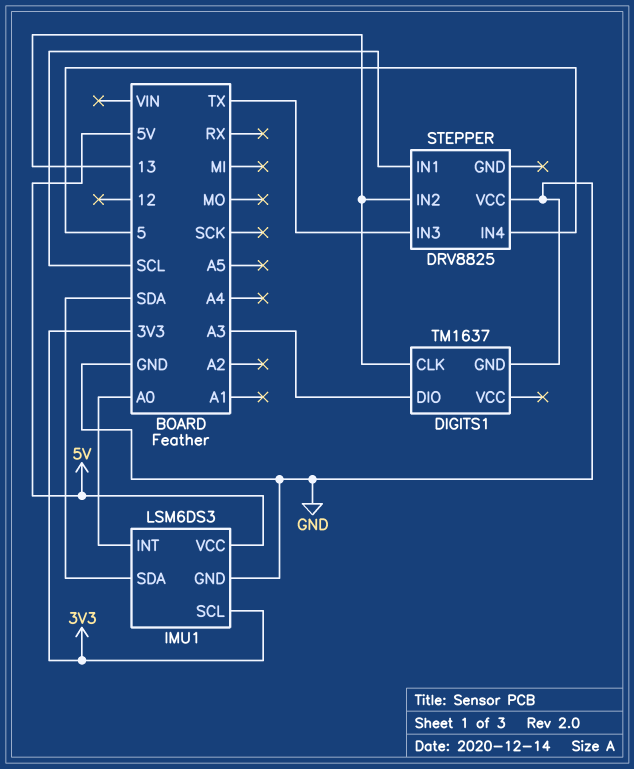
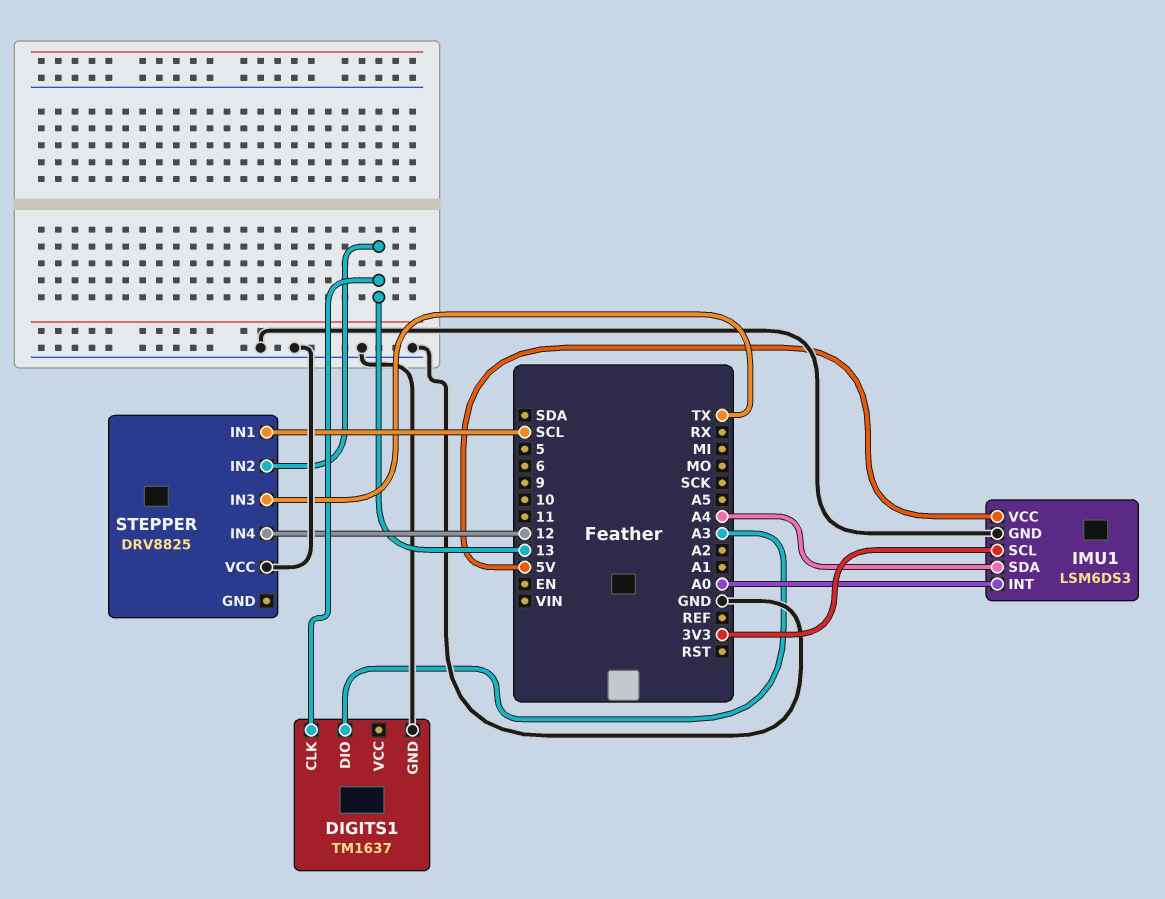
IMU1 pin SDA: SDA -> A4
STEPPER pin IN4: 5 -> 12

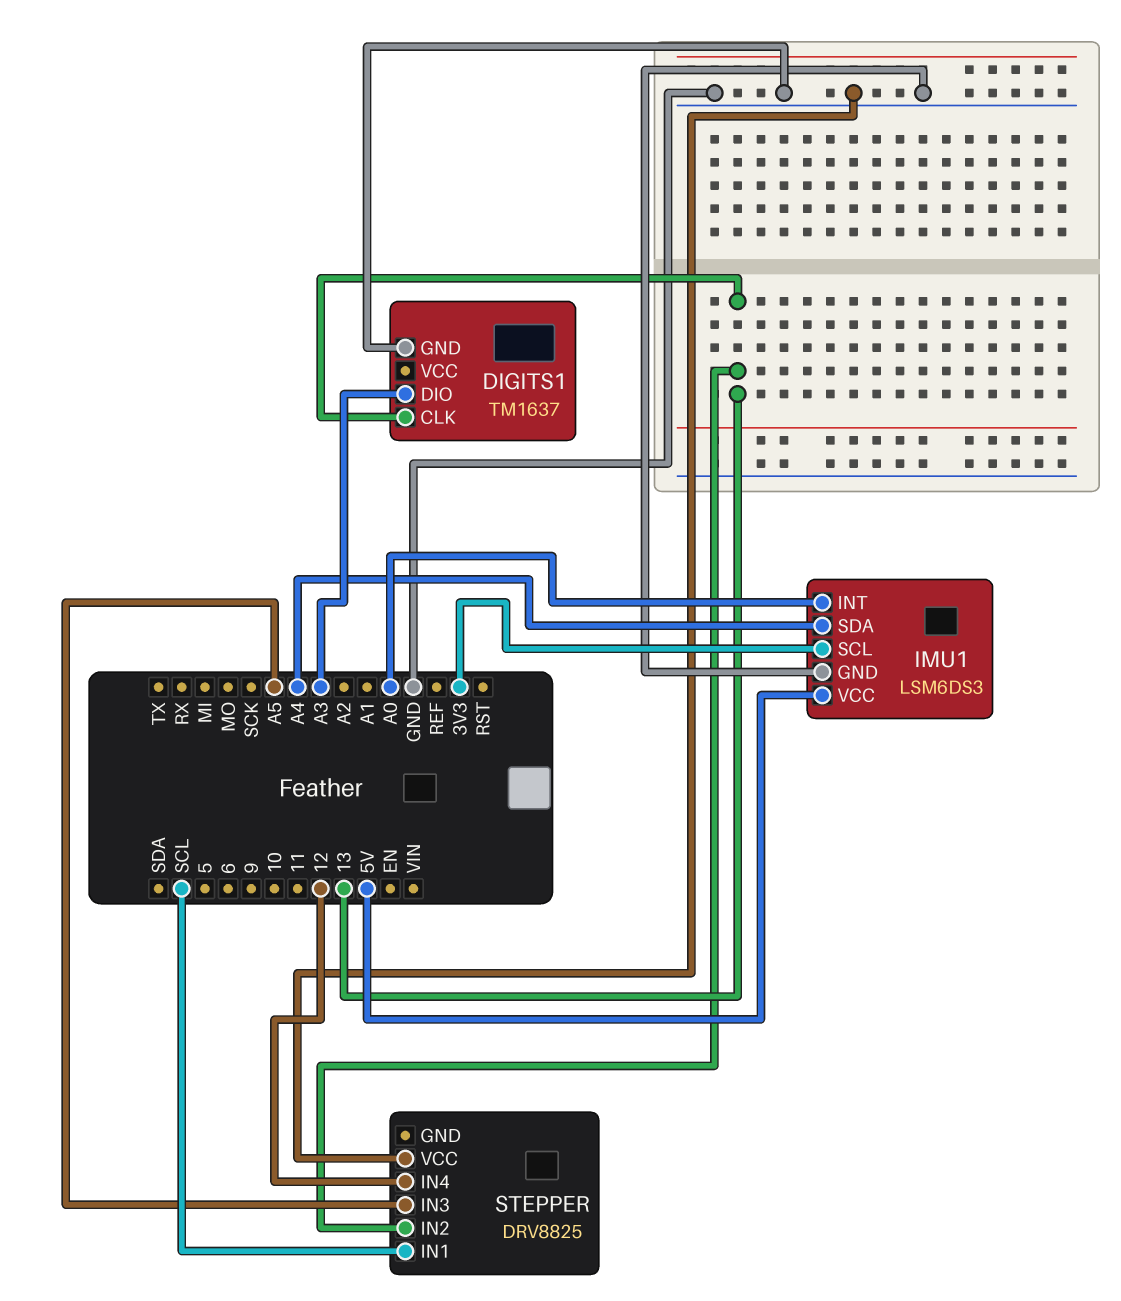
STEPPER pin IN3: TX -> A5

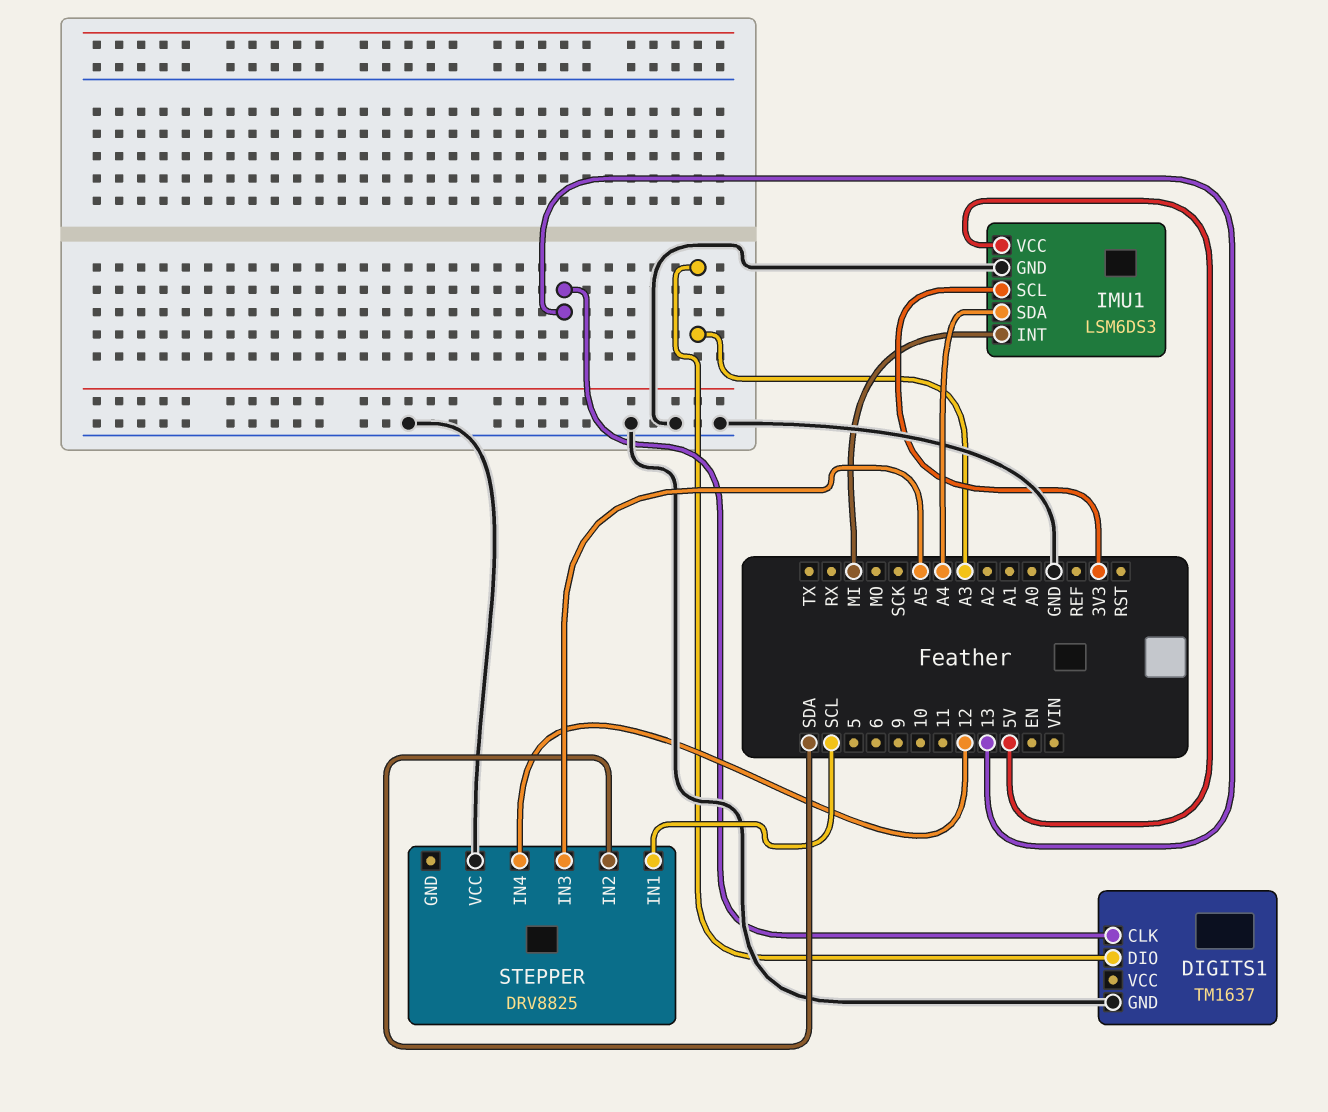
IMU1 pin INT: A0 -> MI
STEPPER pin IN2: 13 -> SDA

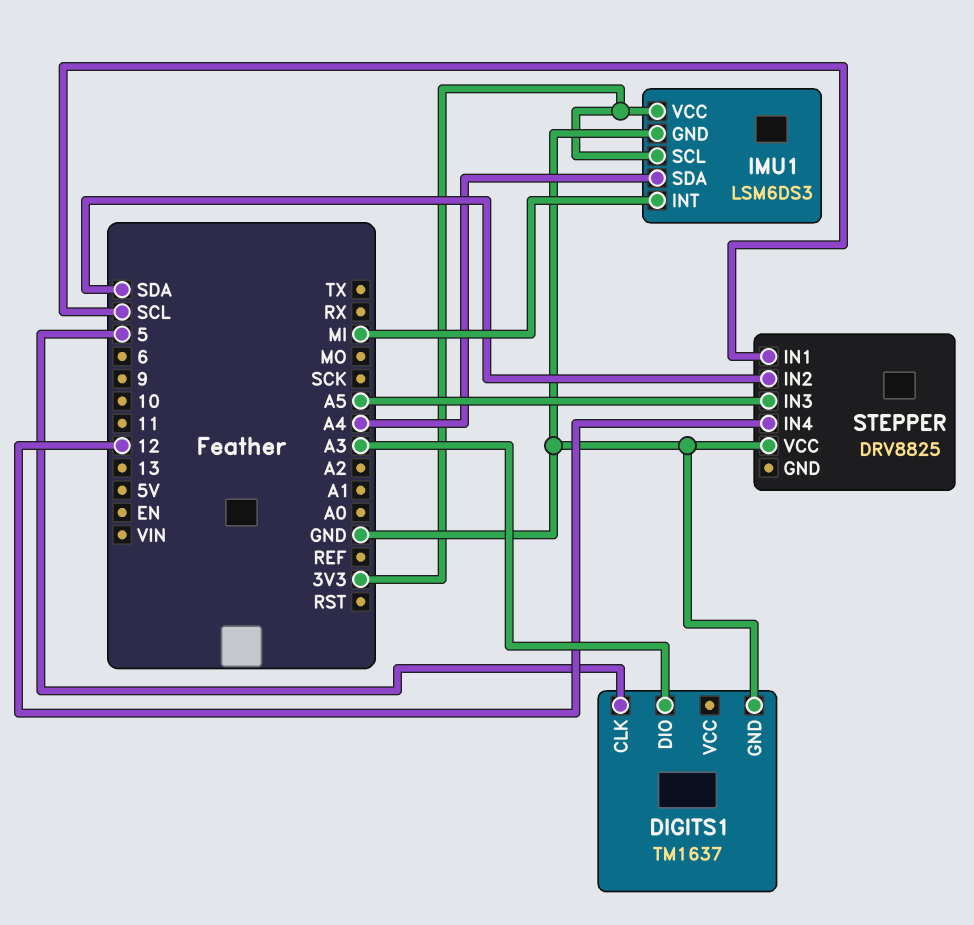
DIGITS1 pin CLK: 13 -> 5
IMU1 pin VCC: 5V -> 3V3

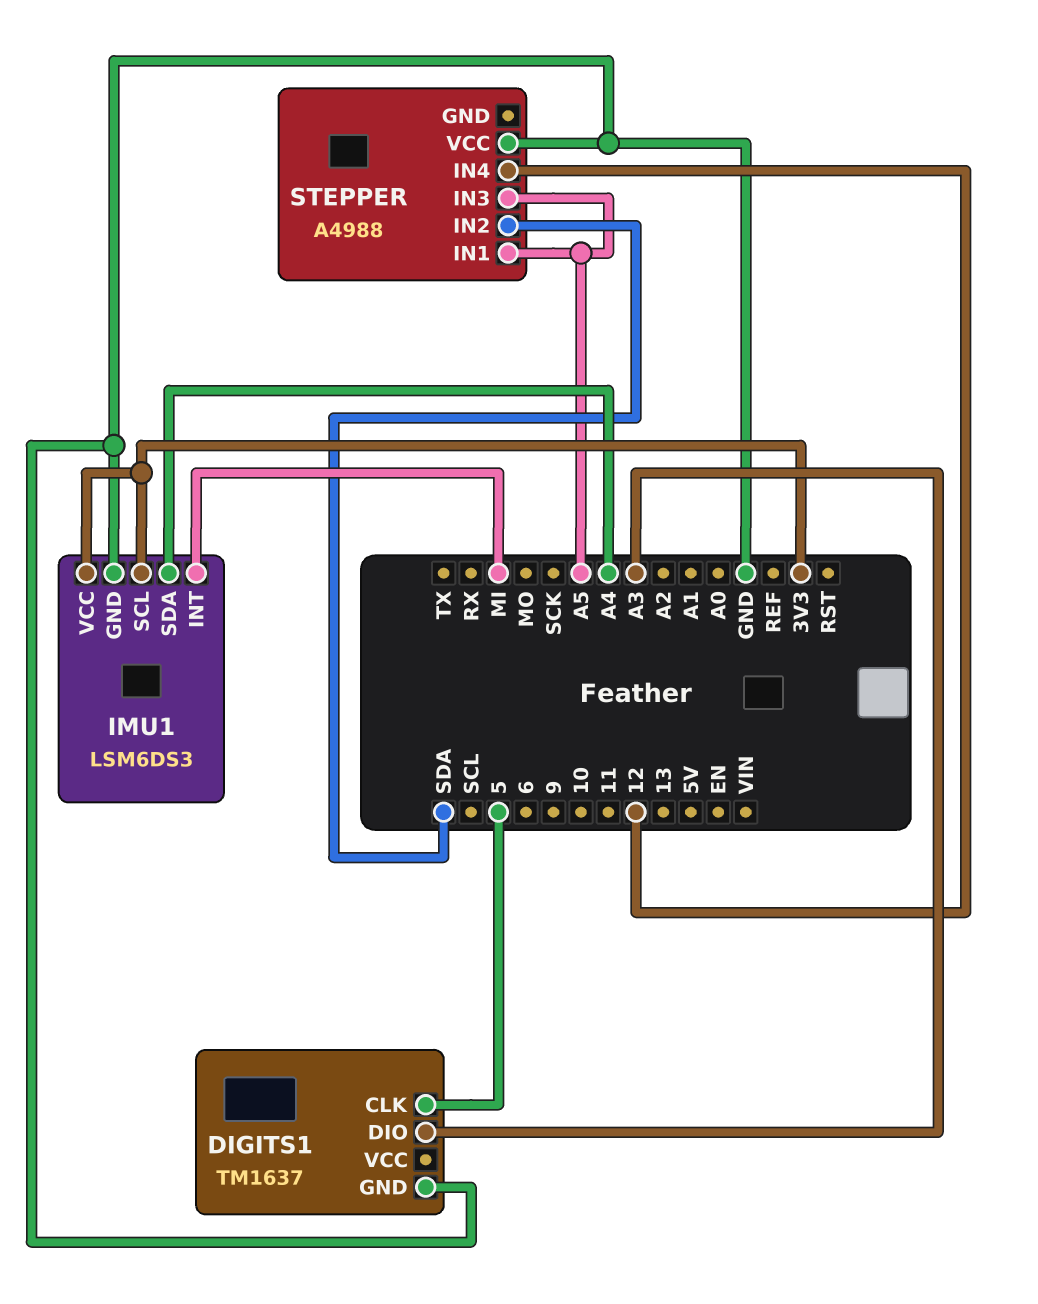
STEPPER: DRV8825 -> A4988
STEPPER pin IN1: SCL -> A5

